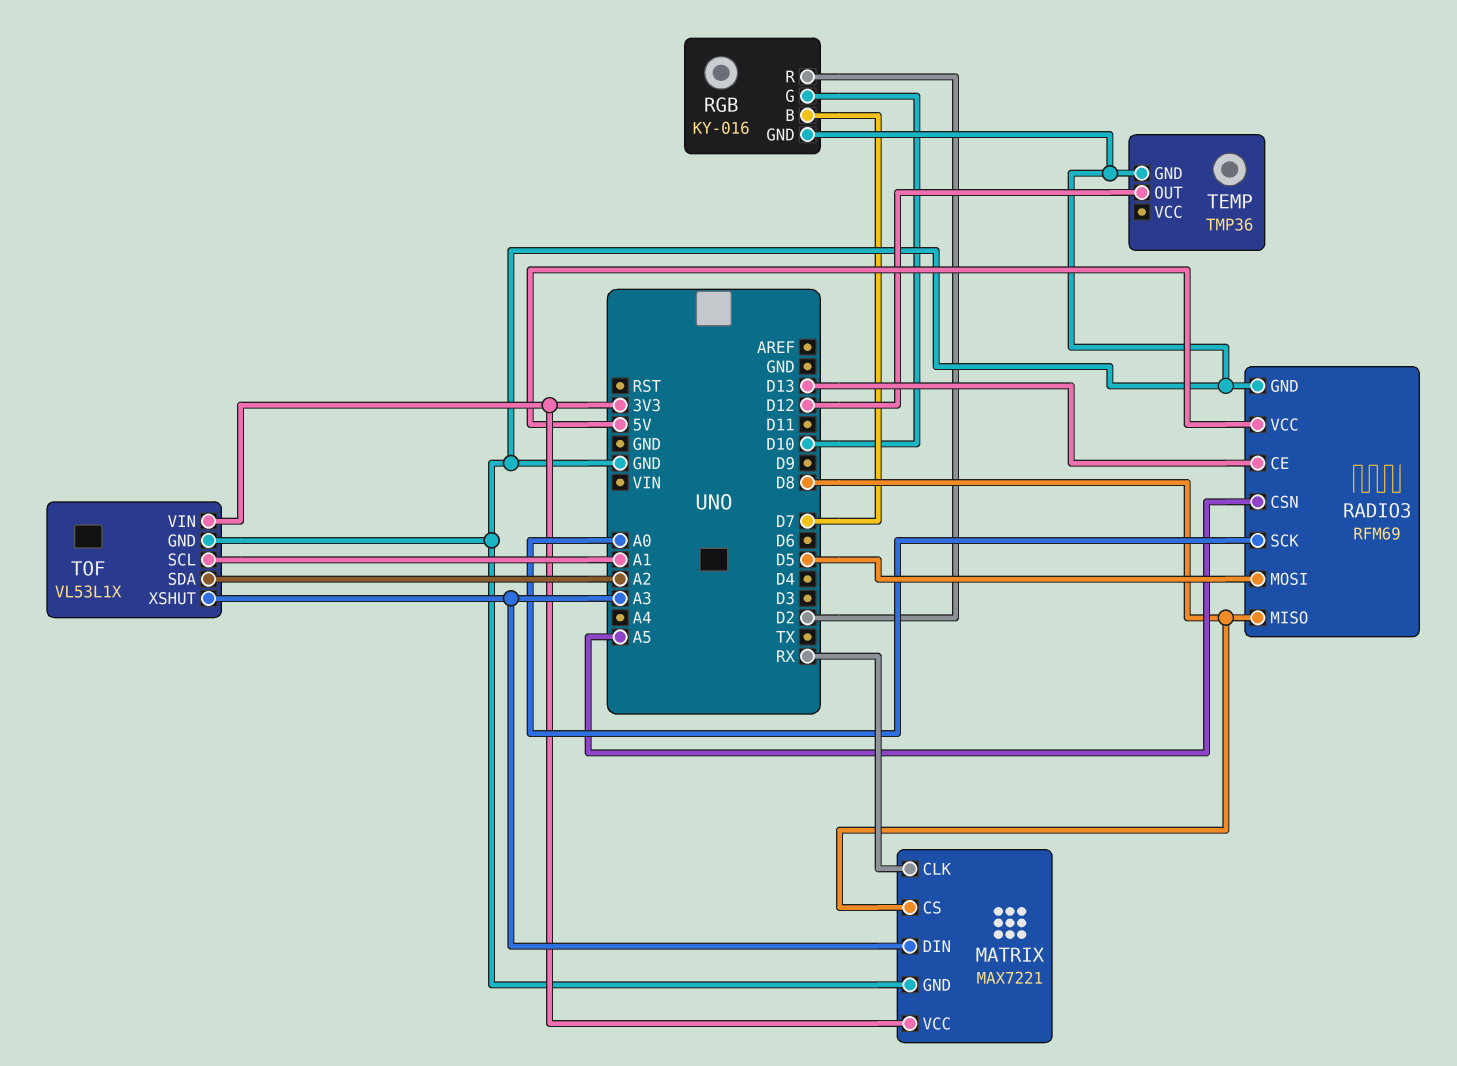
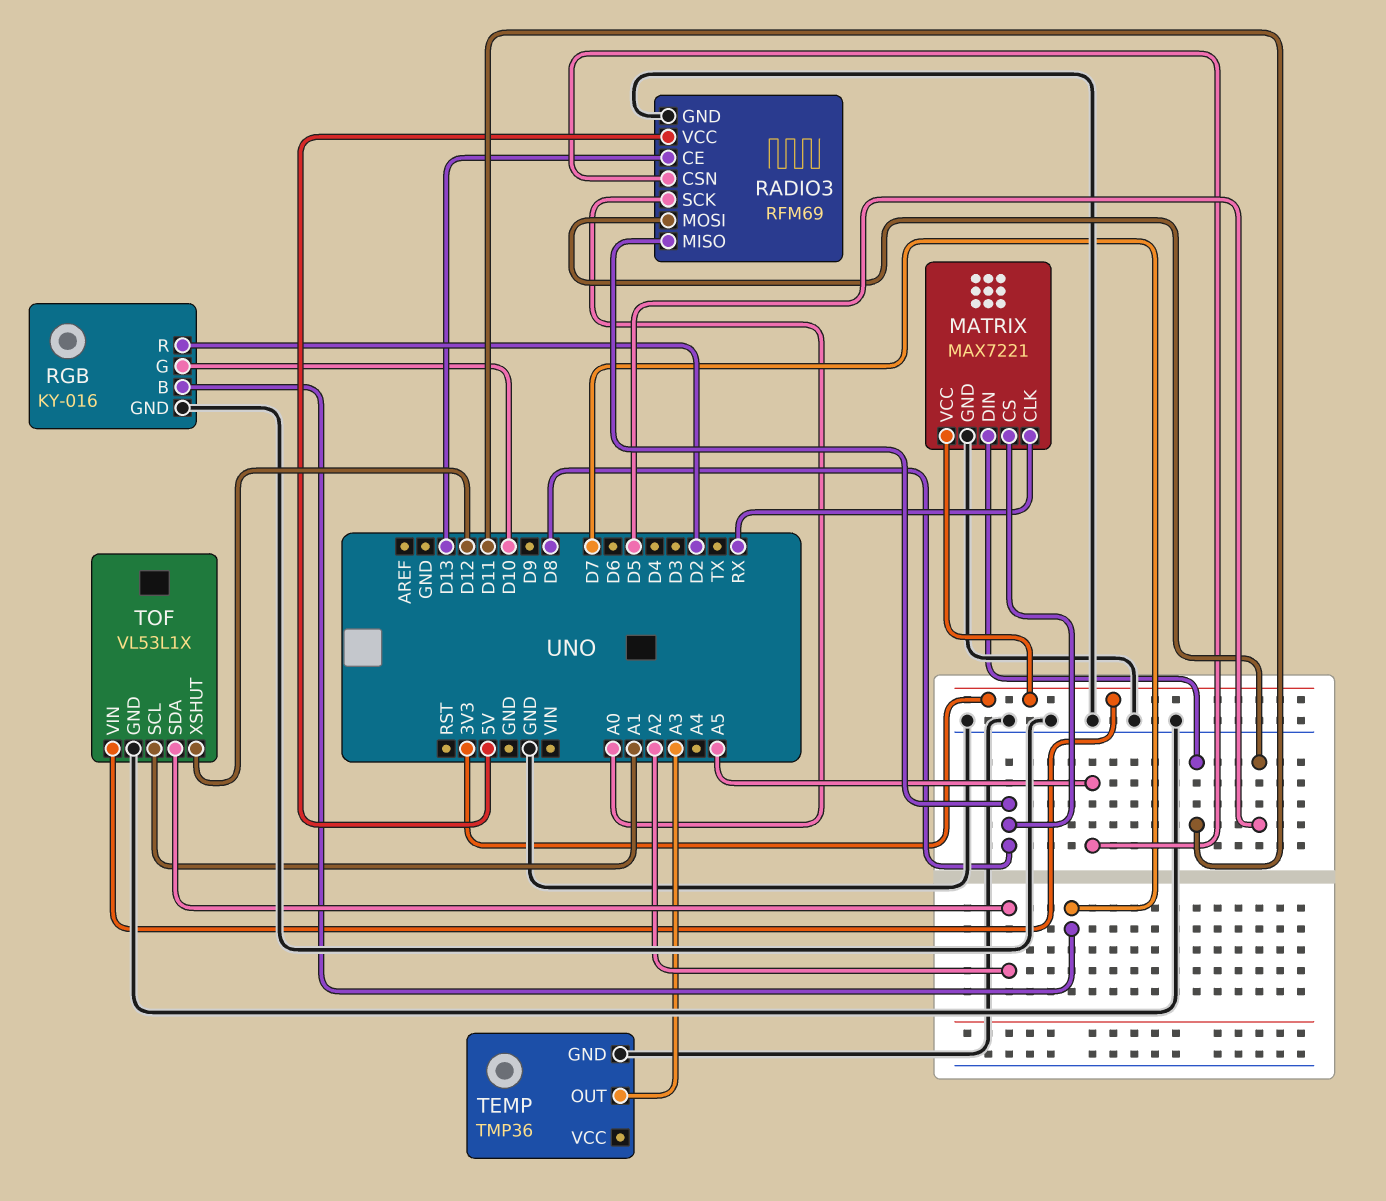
MATRIX pin DIN: A3 -> D11
TEMP pin OUT: D12 -> A3
TOF pin XSHUT: A3 -> D12

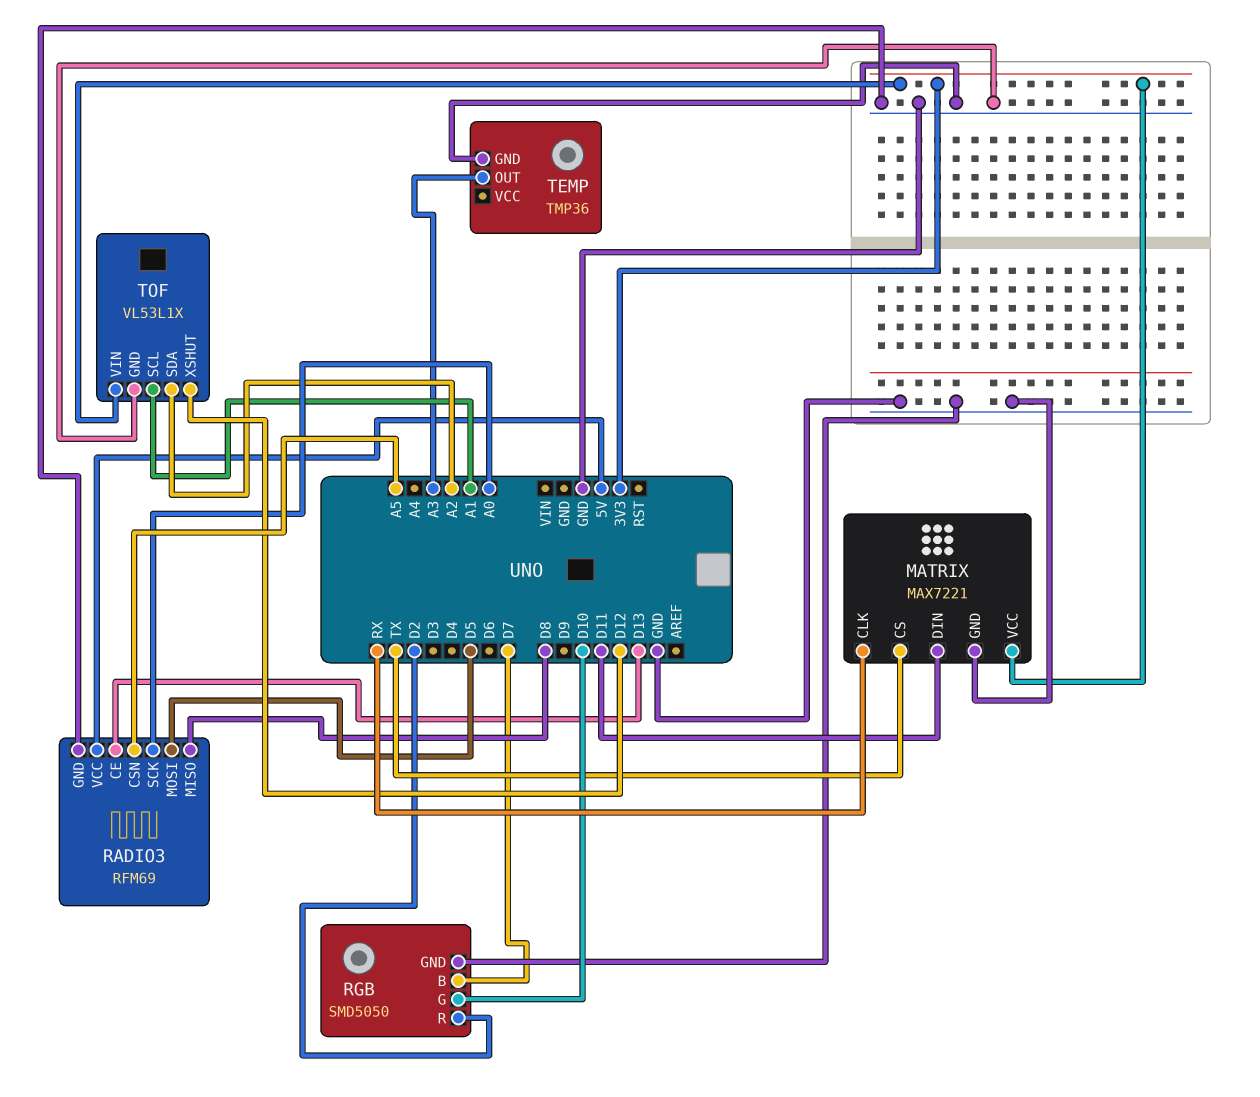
MATRIX pin CS: D8 -> TX
RGB: KY-016 -> SMD5050

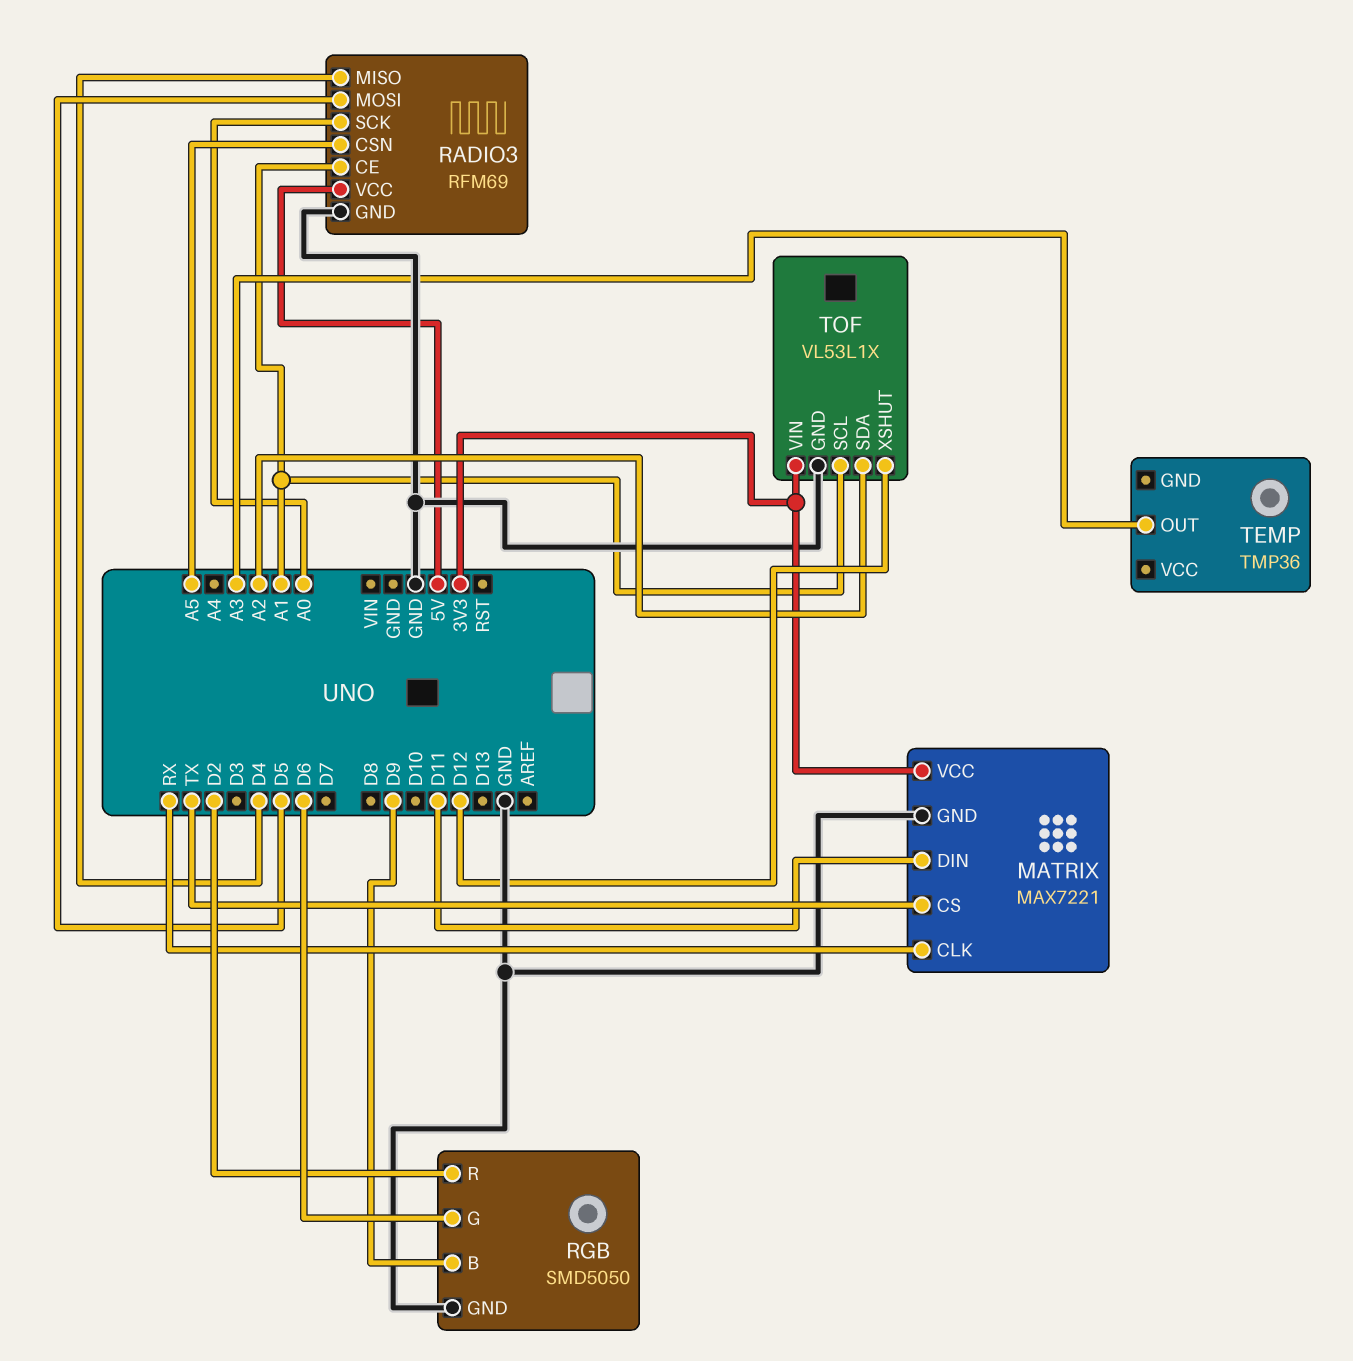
RADIO3 pin CE: D13 -> A1
RADIO3 pin MISO: D8 -> D4
RGB pin B: D7 -> D9
RGB pin G: D10 -> D6
TEMP pin GND: GND -> none

